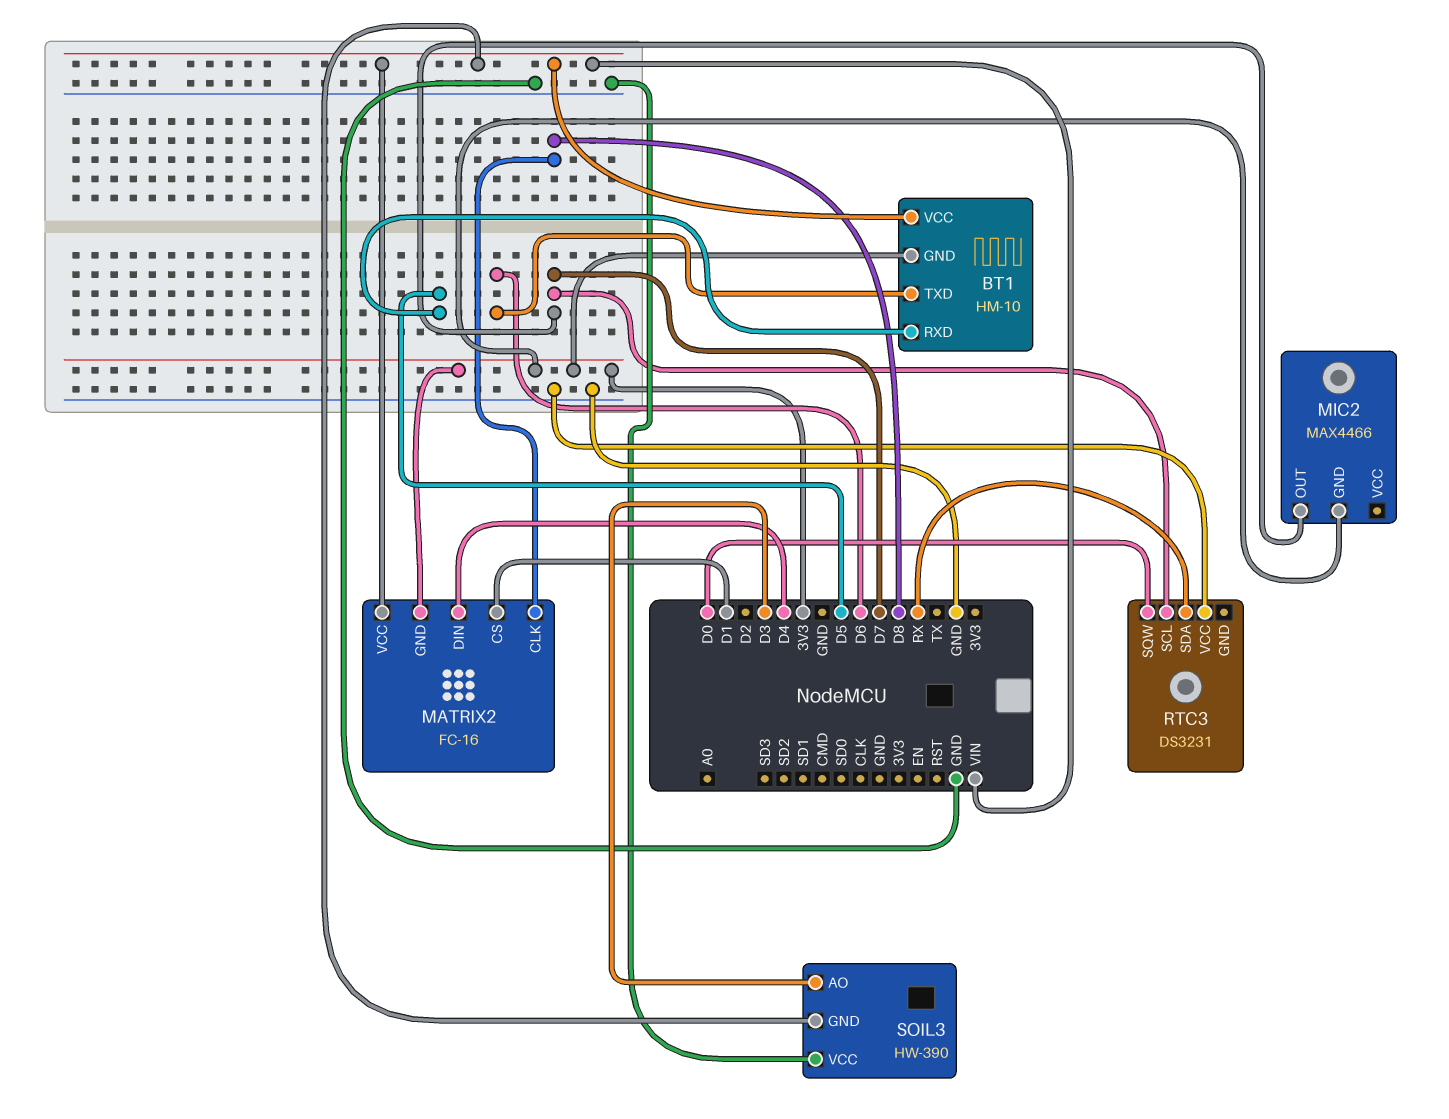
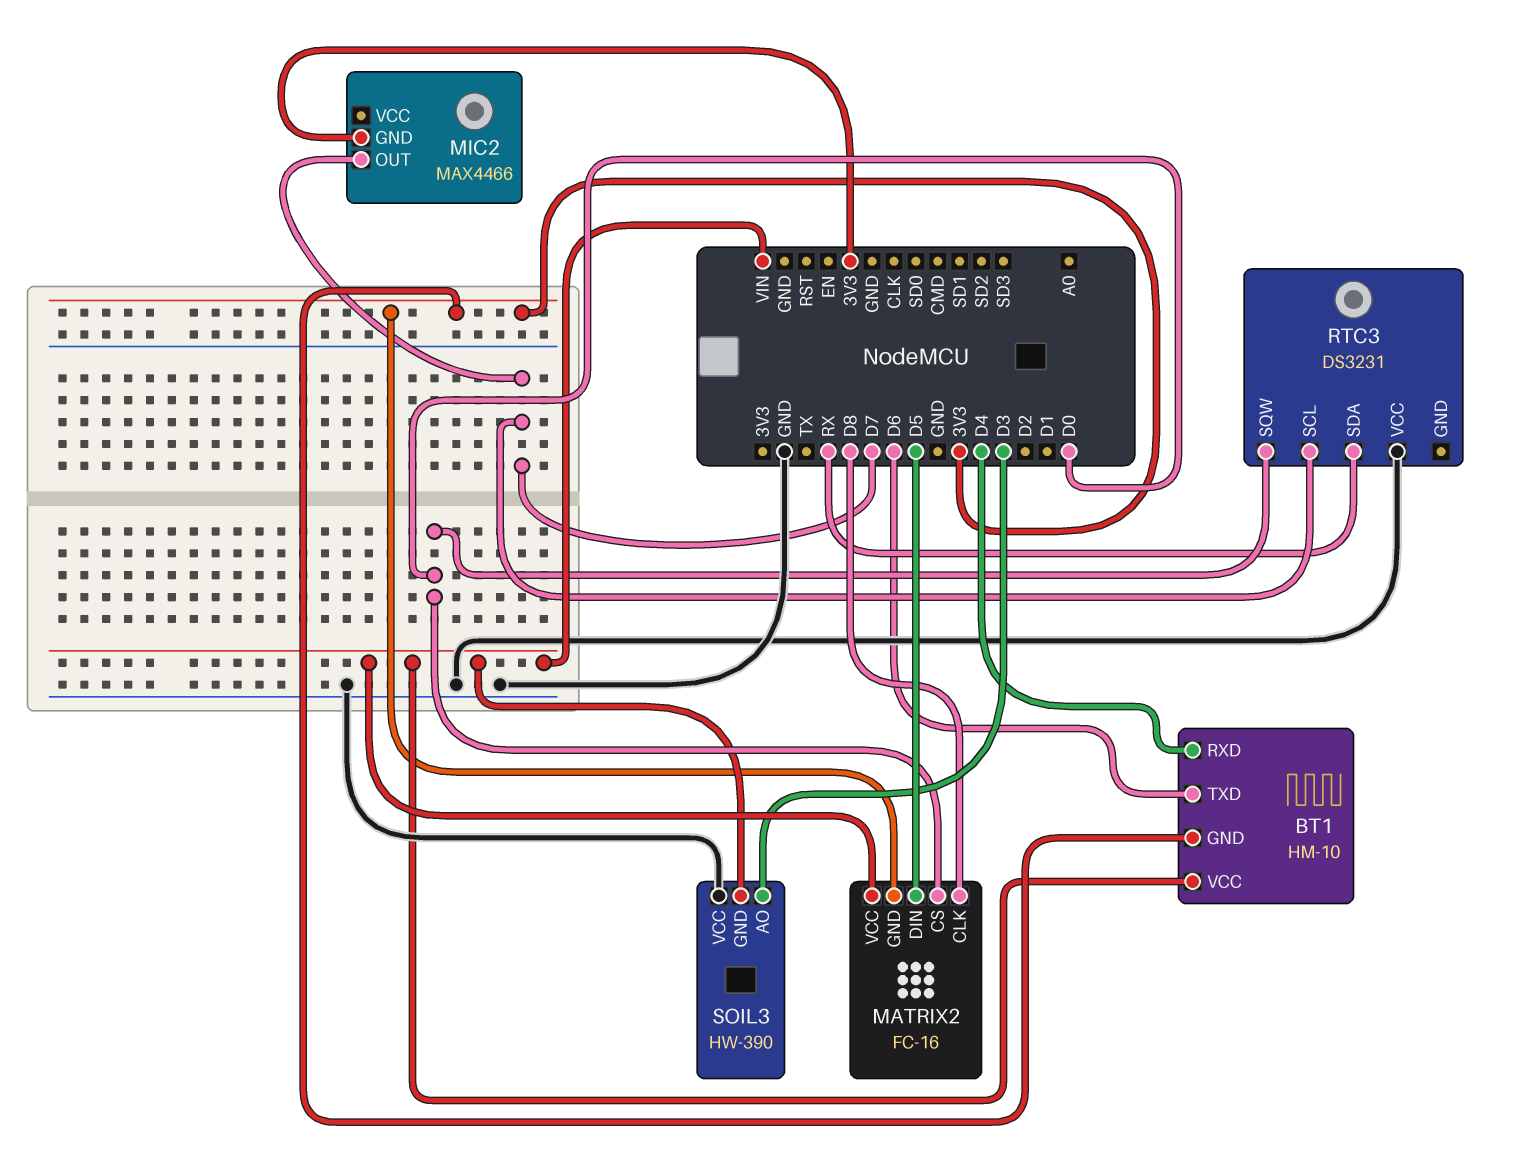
BT1 pin RXD: D5 -> D4
MATRIX2 pin CS: D1 -> D0
MATRIX2 pin DIN: D4 -> D5

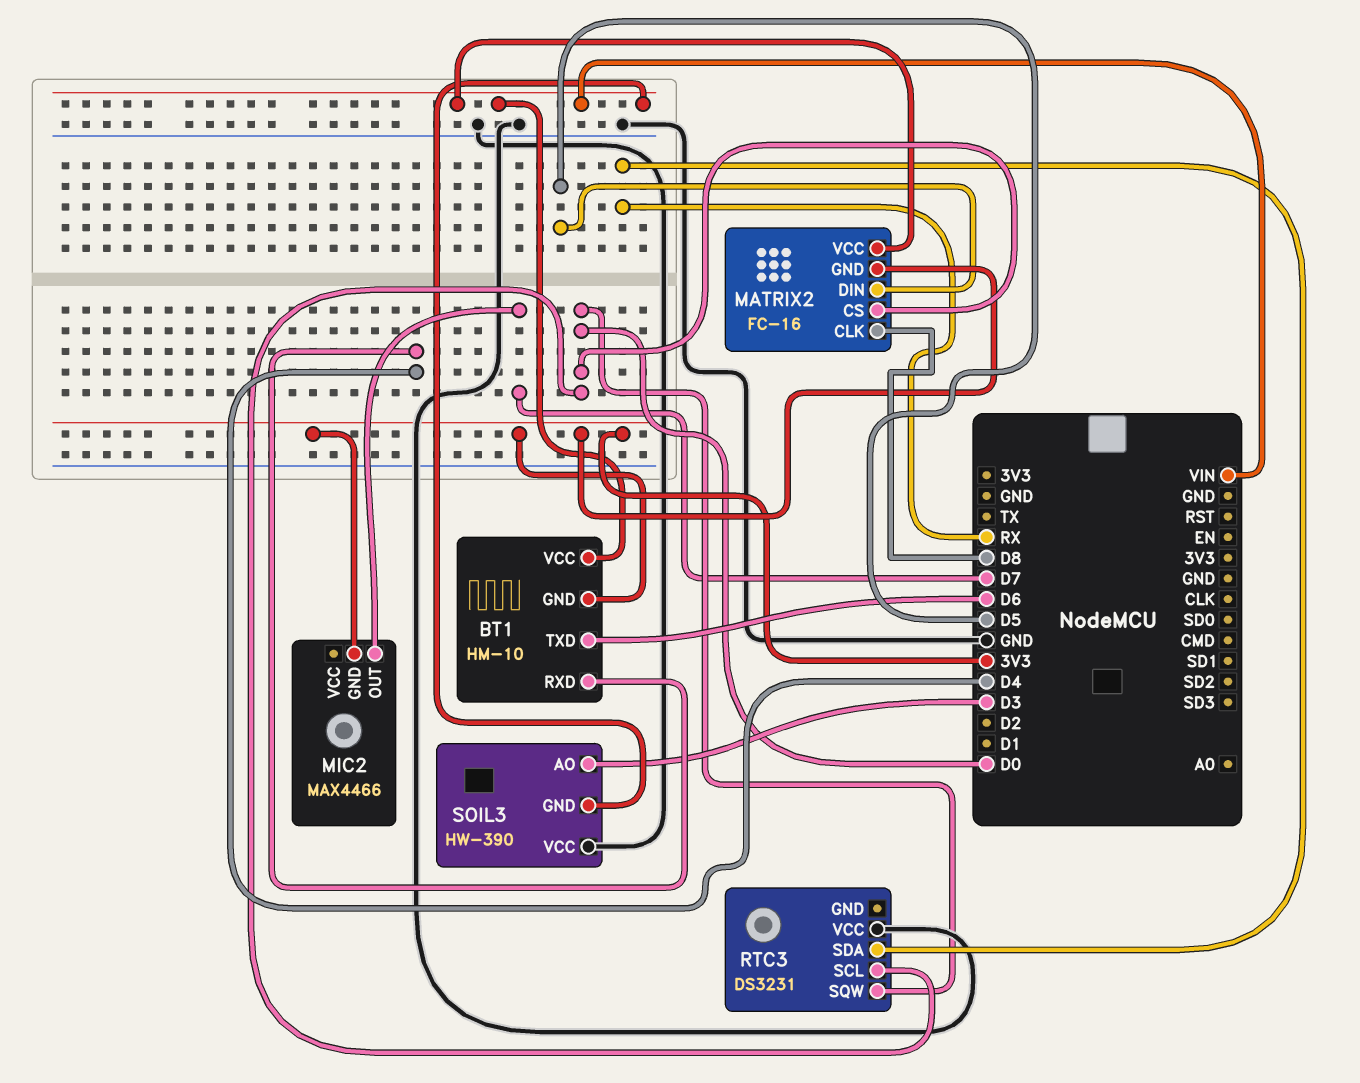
RTC3 pin SCL: D7 -> D0

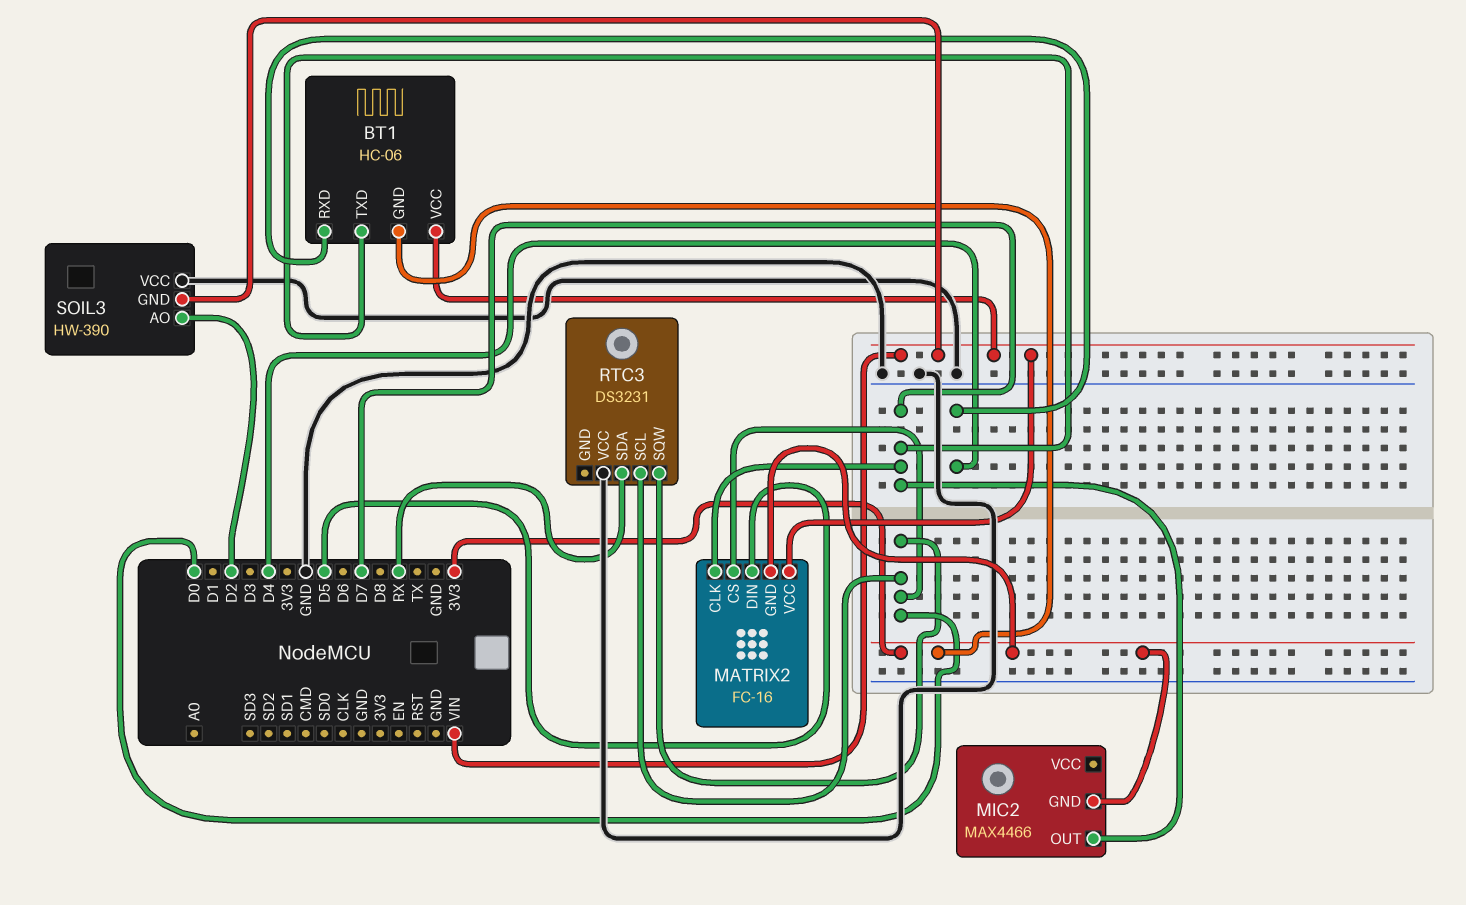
BT1: HM-10 -> HC-06
BT1 pin TXD: D6 -> D7
MATRIX2 pin CLK: D8 -> D7
SOIL3 pin AO: D3 -> D2

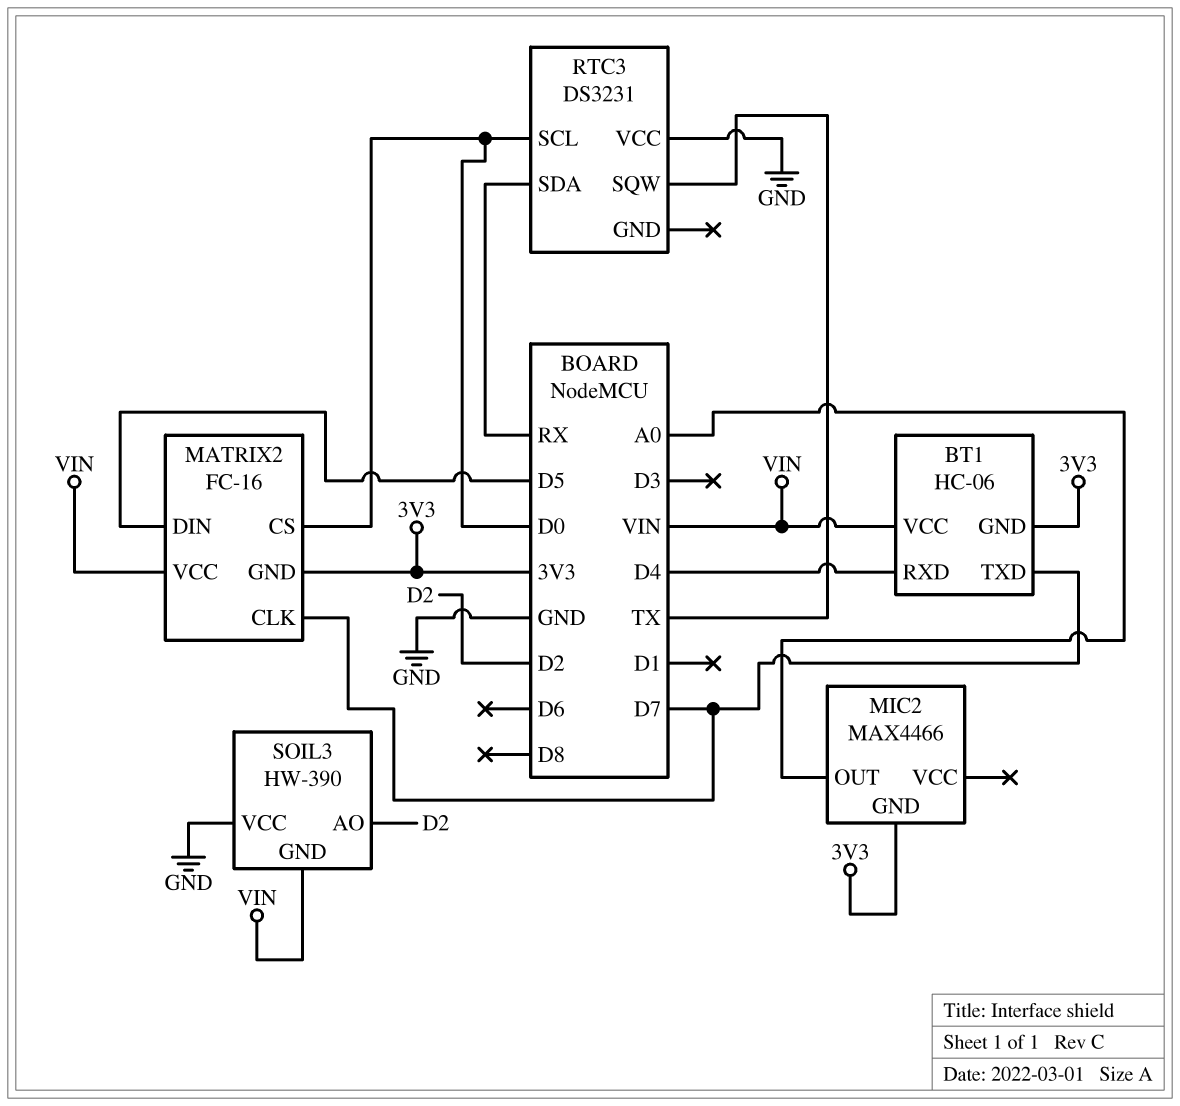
MIC2 pin OUT: D7 -> A0
RTC3 pin SQW: D0 -> TX

